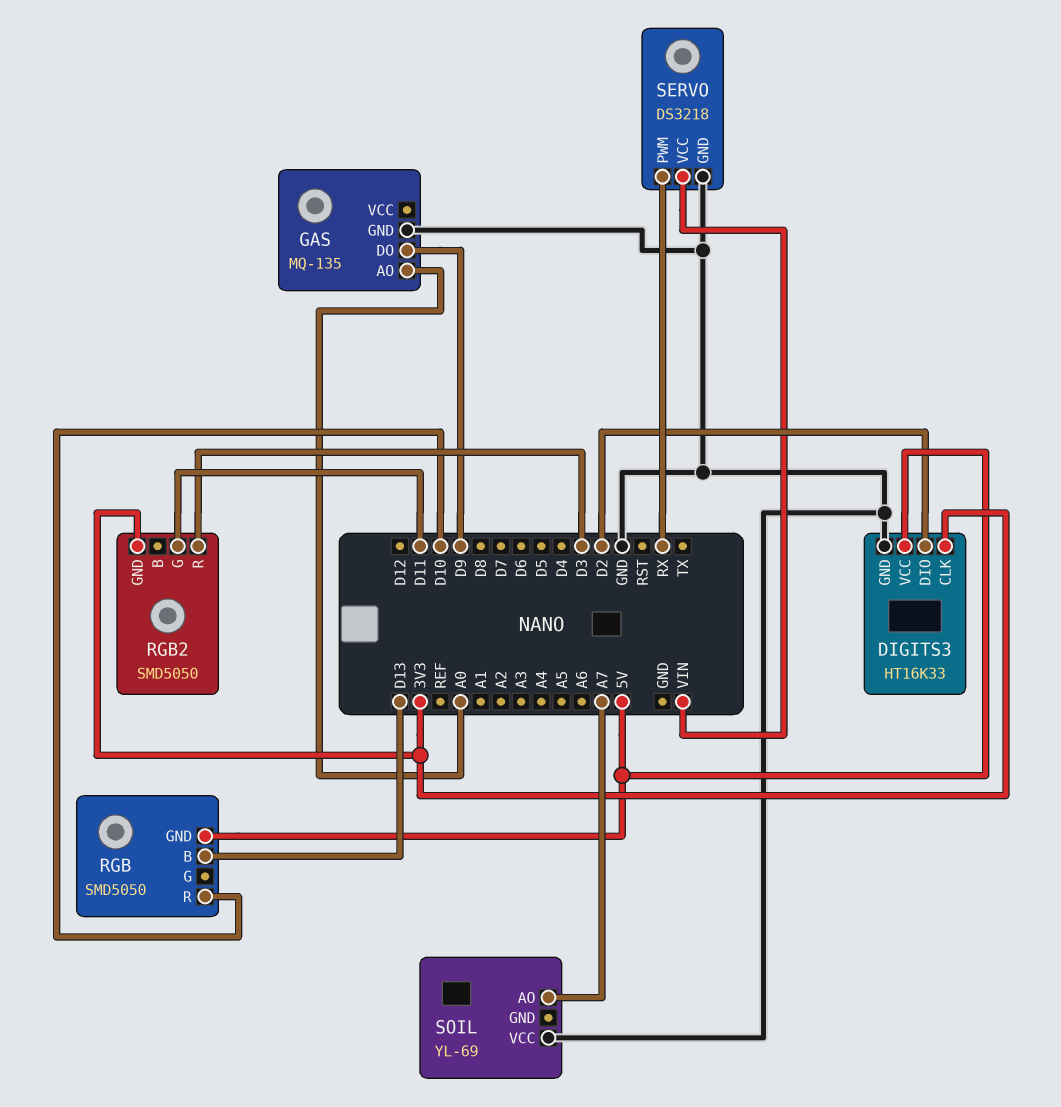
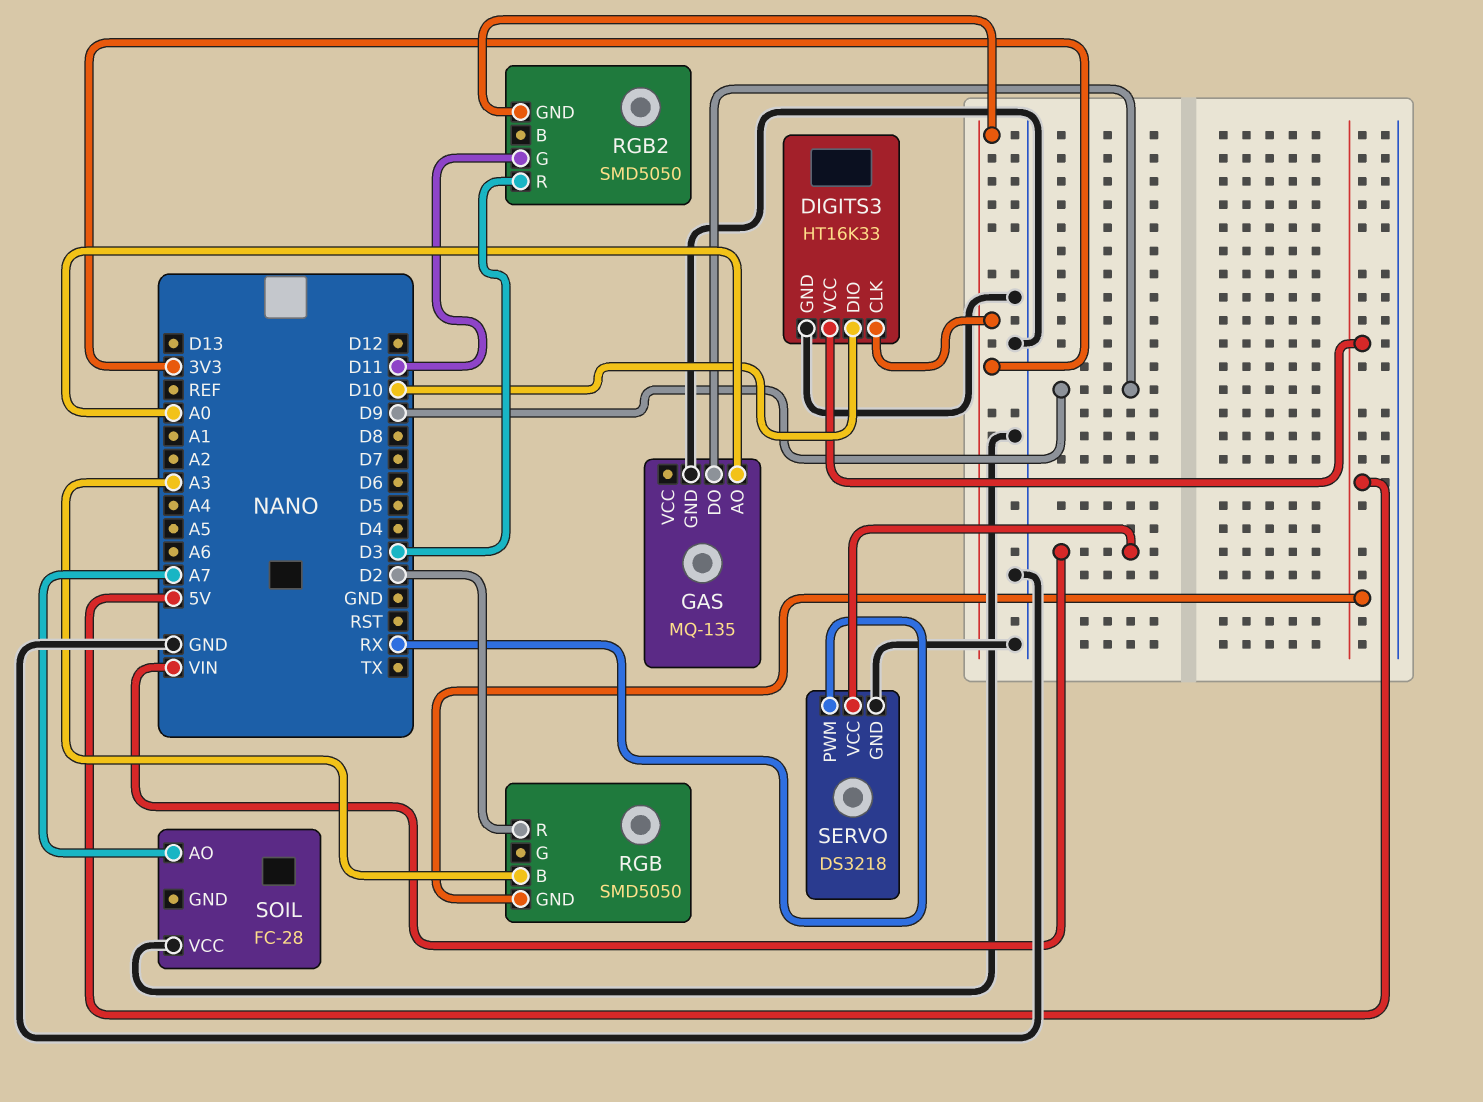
DIGITS3 pin DIO: D2 -> D10
RGB pin B: D13 -> A3
RGB pin R: D10 -> D2
SOIL: YL-69 -> FC-28

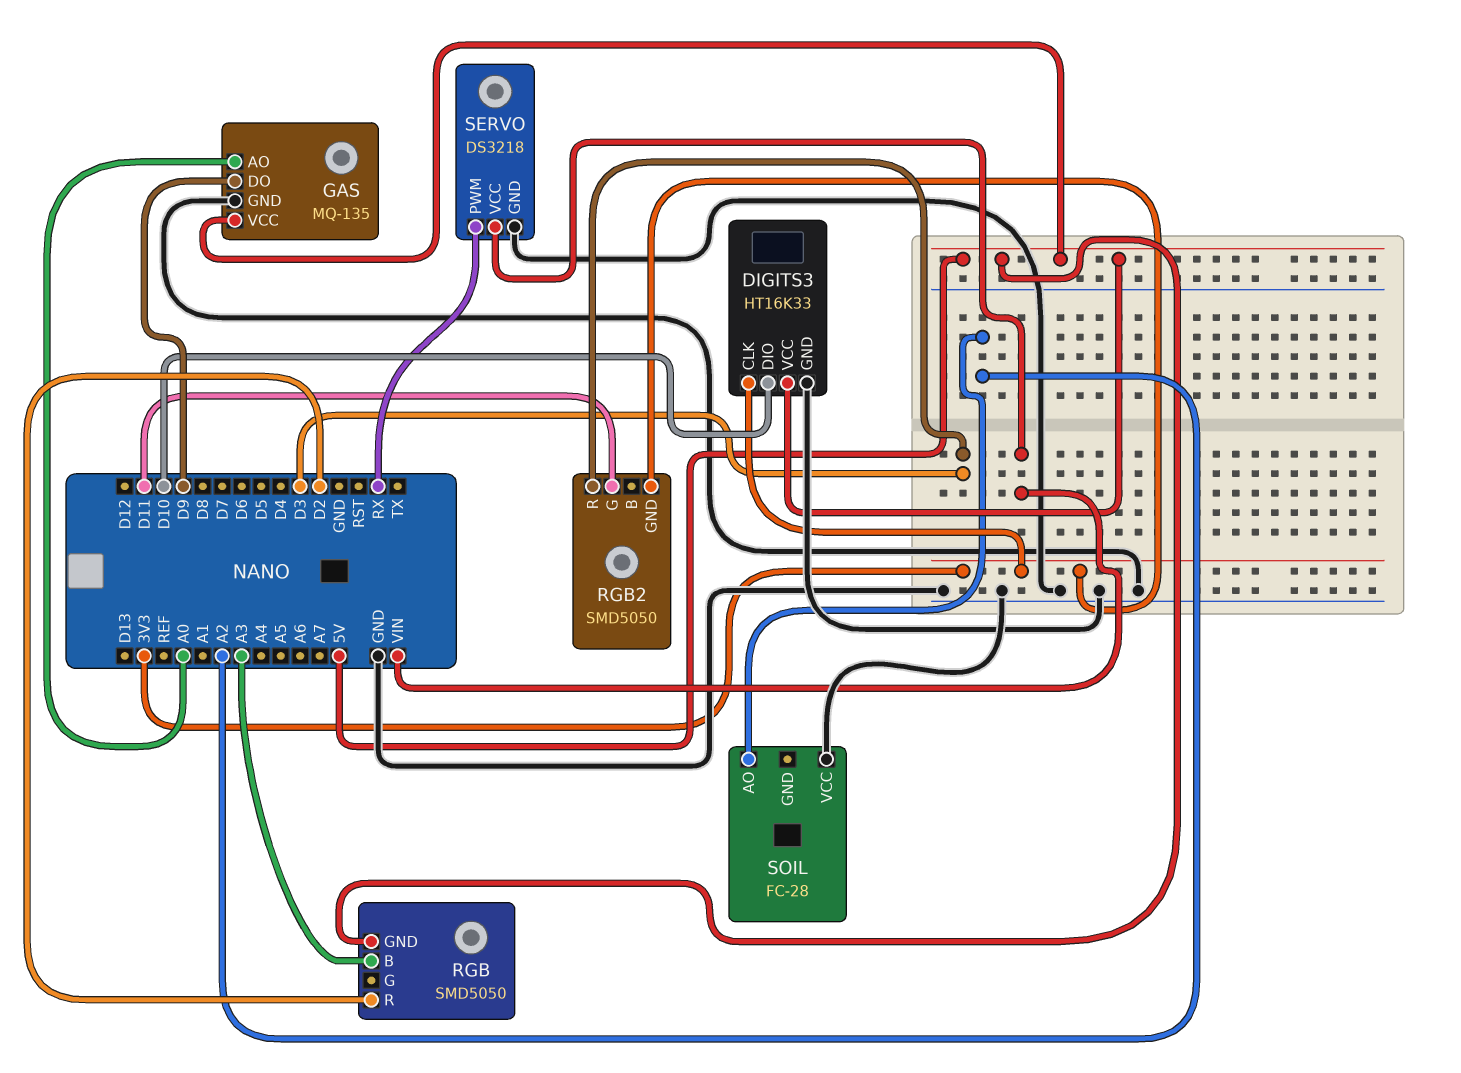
GAS pin VCC: none -> 5V
SOIL pin AO: A7 -> A2

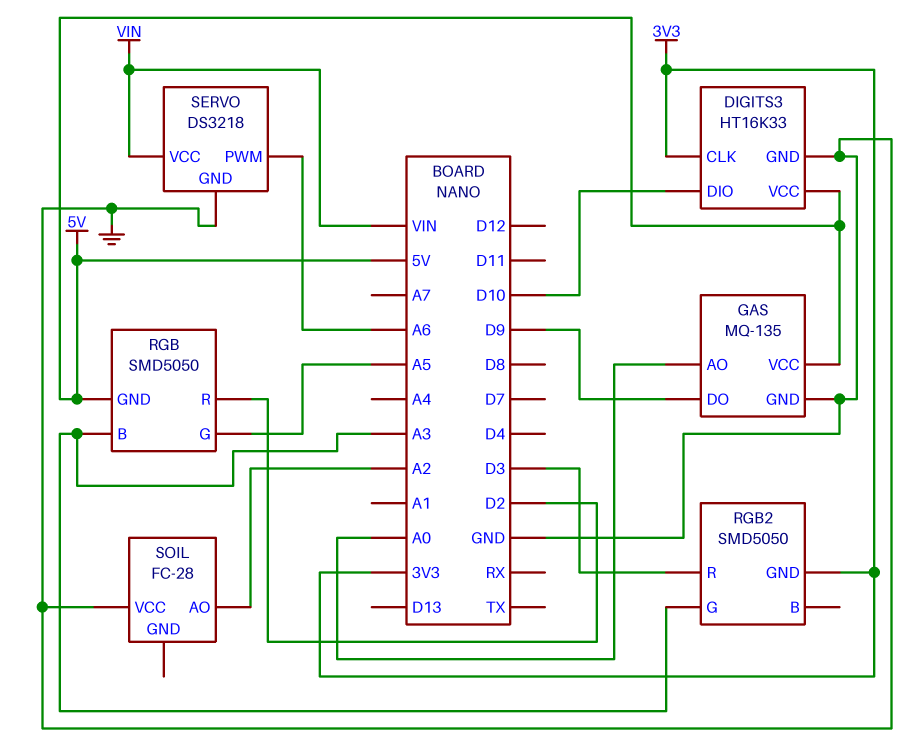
RGB pin G: none -> A5
RGB2 pin G: D11 -> A3
SERVO pin PWM: RX -> A6

